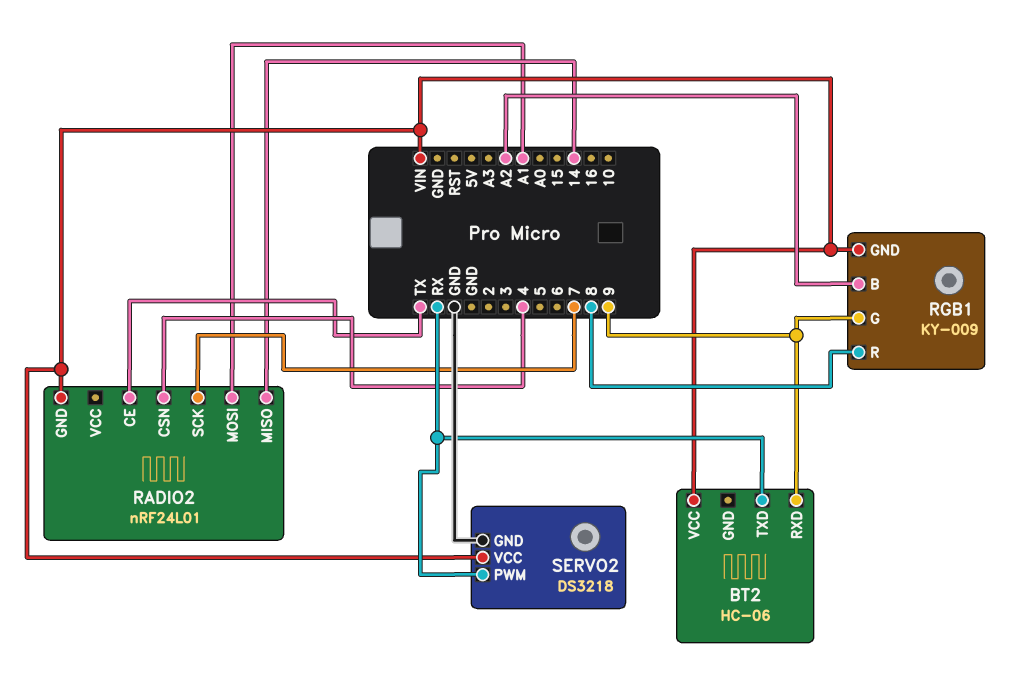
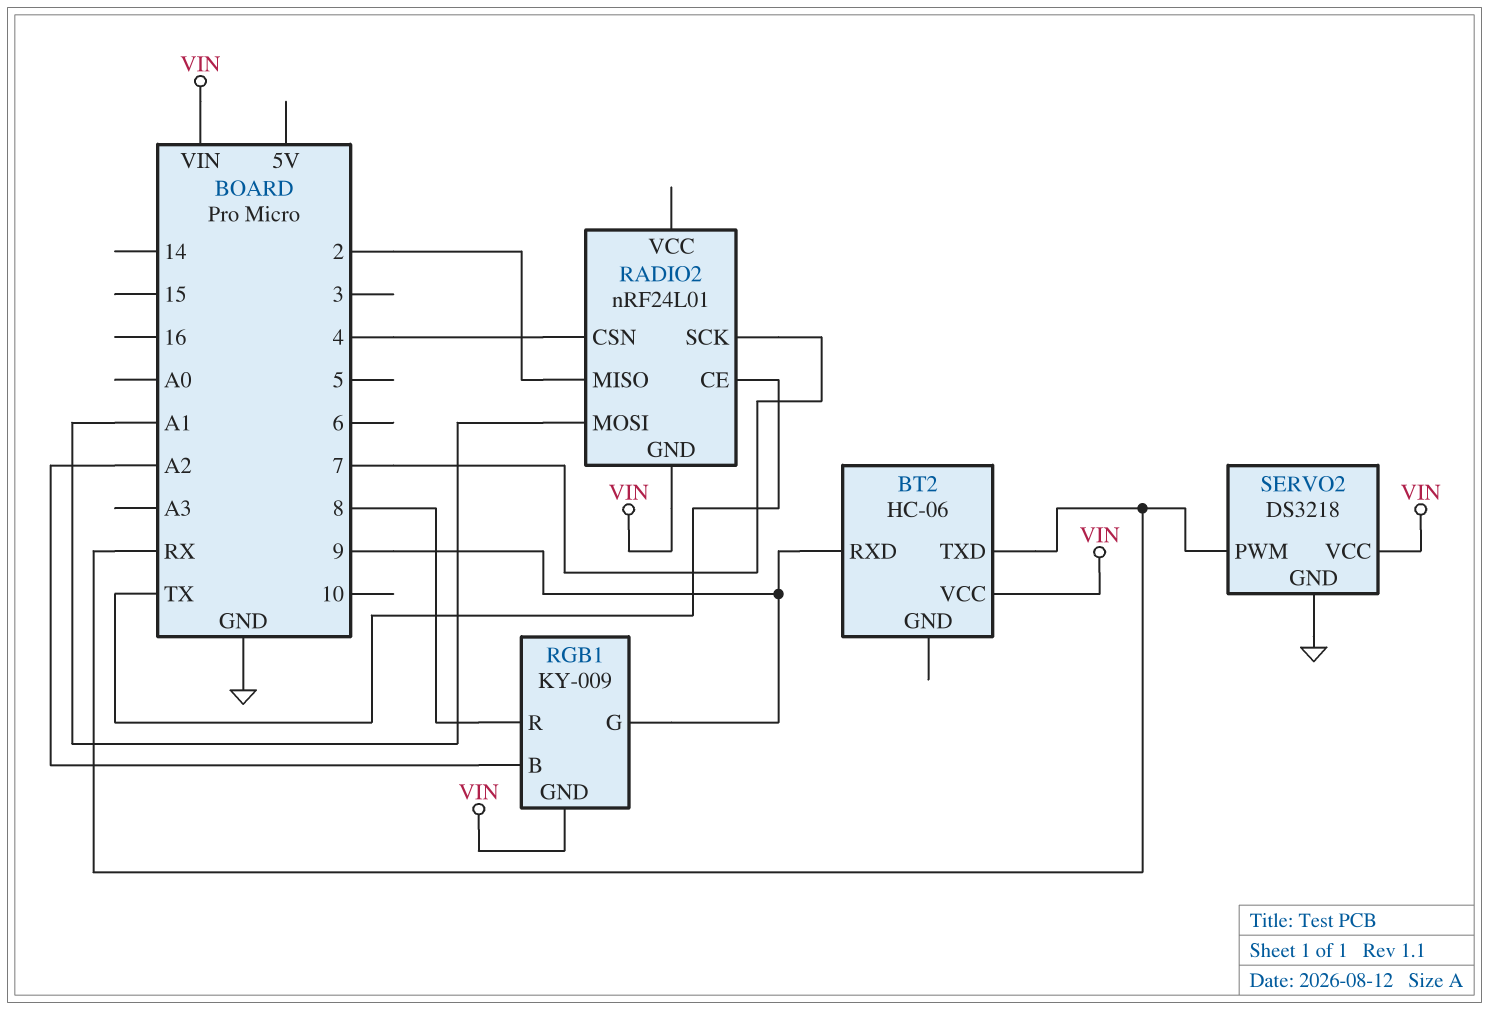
RADIO2 pin MISO: 14 -> 2

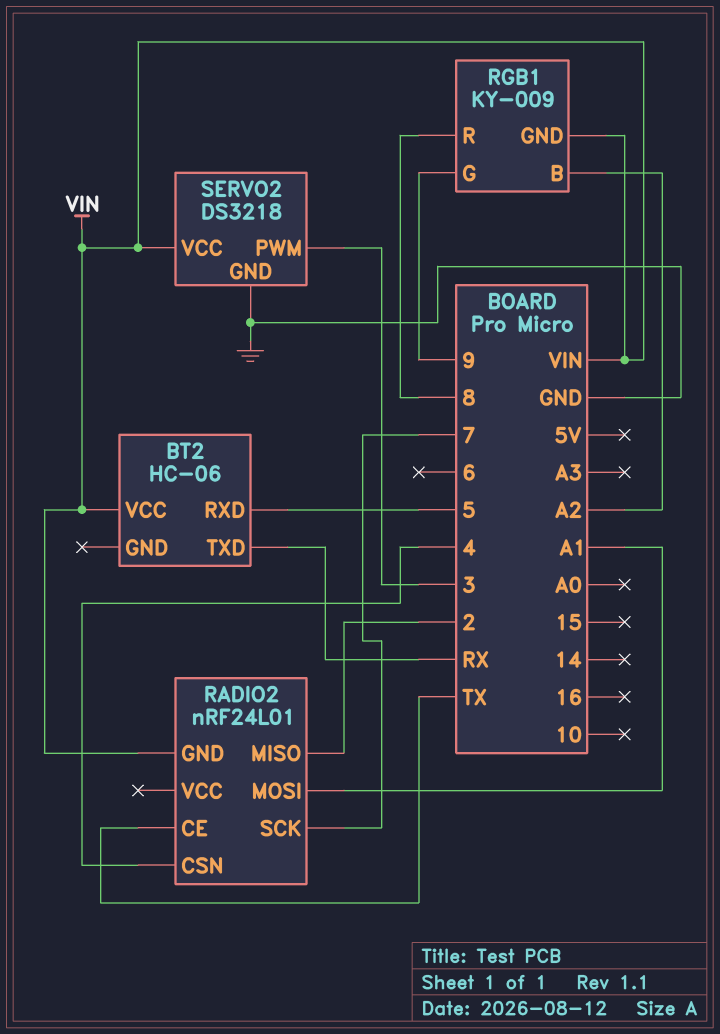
BT2 pin RXD: 9 -> 5
SERVO2 pin PWM: RX -> 3

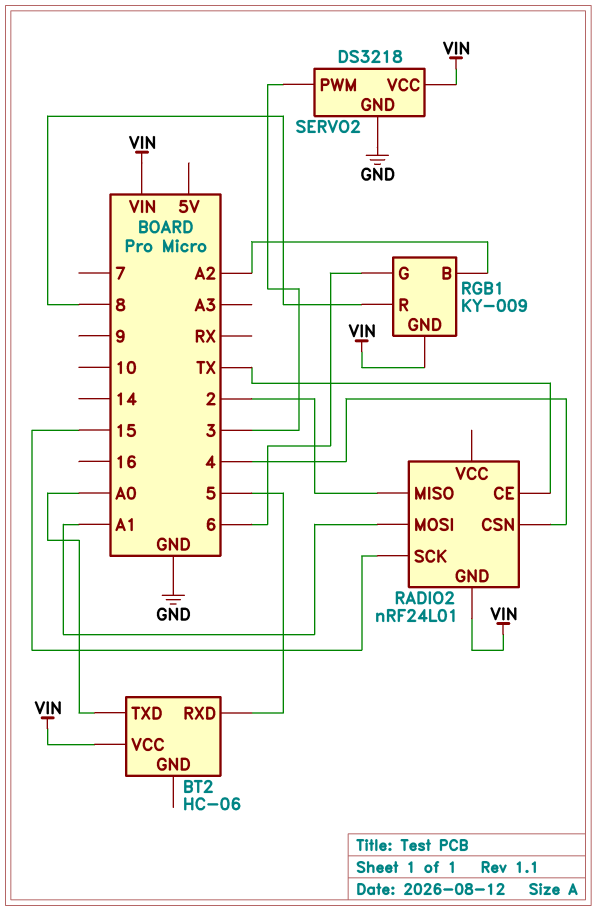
BT2 pin TXD: RX -> A0
RADIO2 pin SCK: 7 -> 15
RGB1 pin G: 9 -> 6

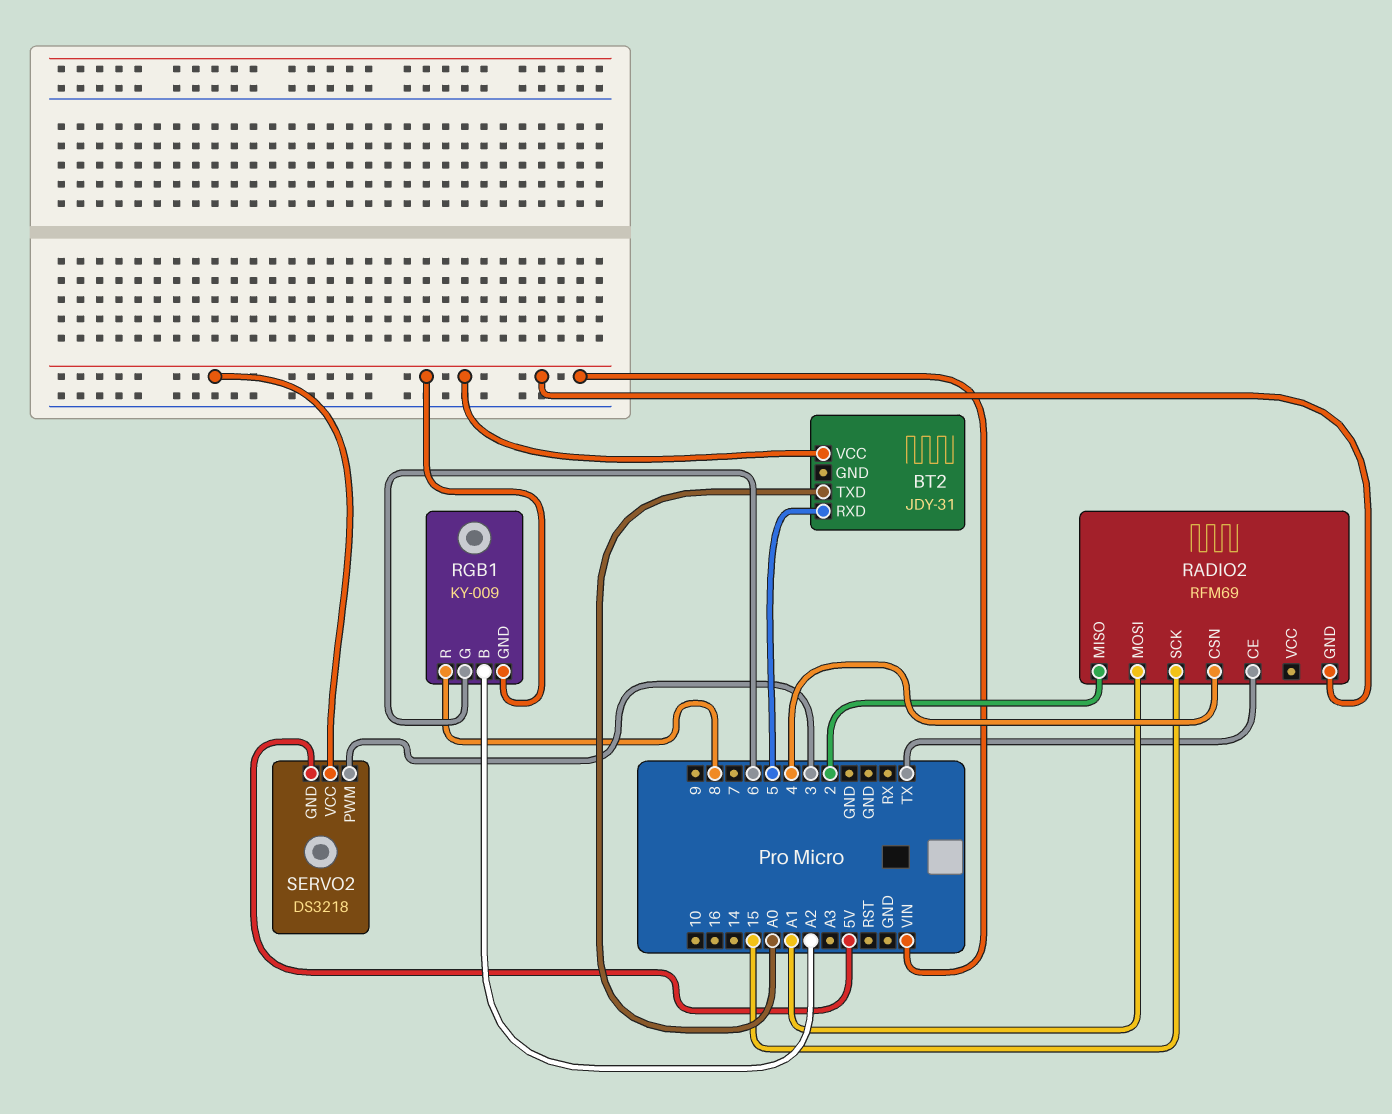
BT2: HC-06 -> JDY-31
RADIO2: nRF24L01 -> RFM69
SERVO2 pin GND: GND -> 5V

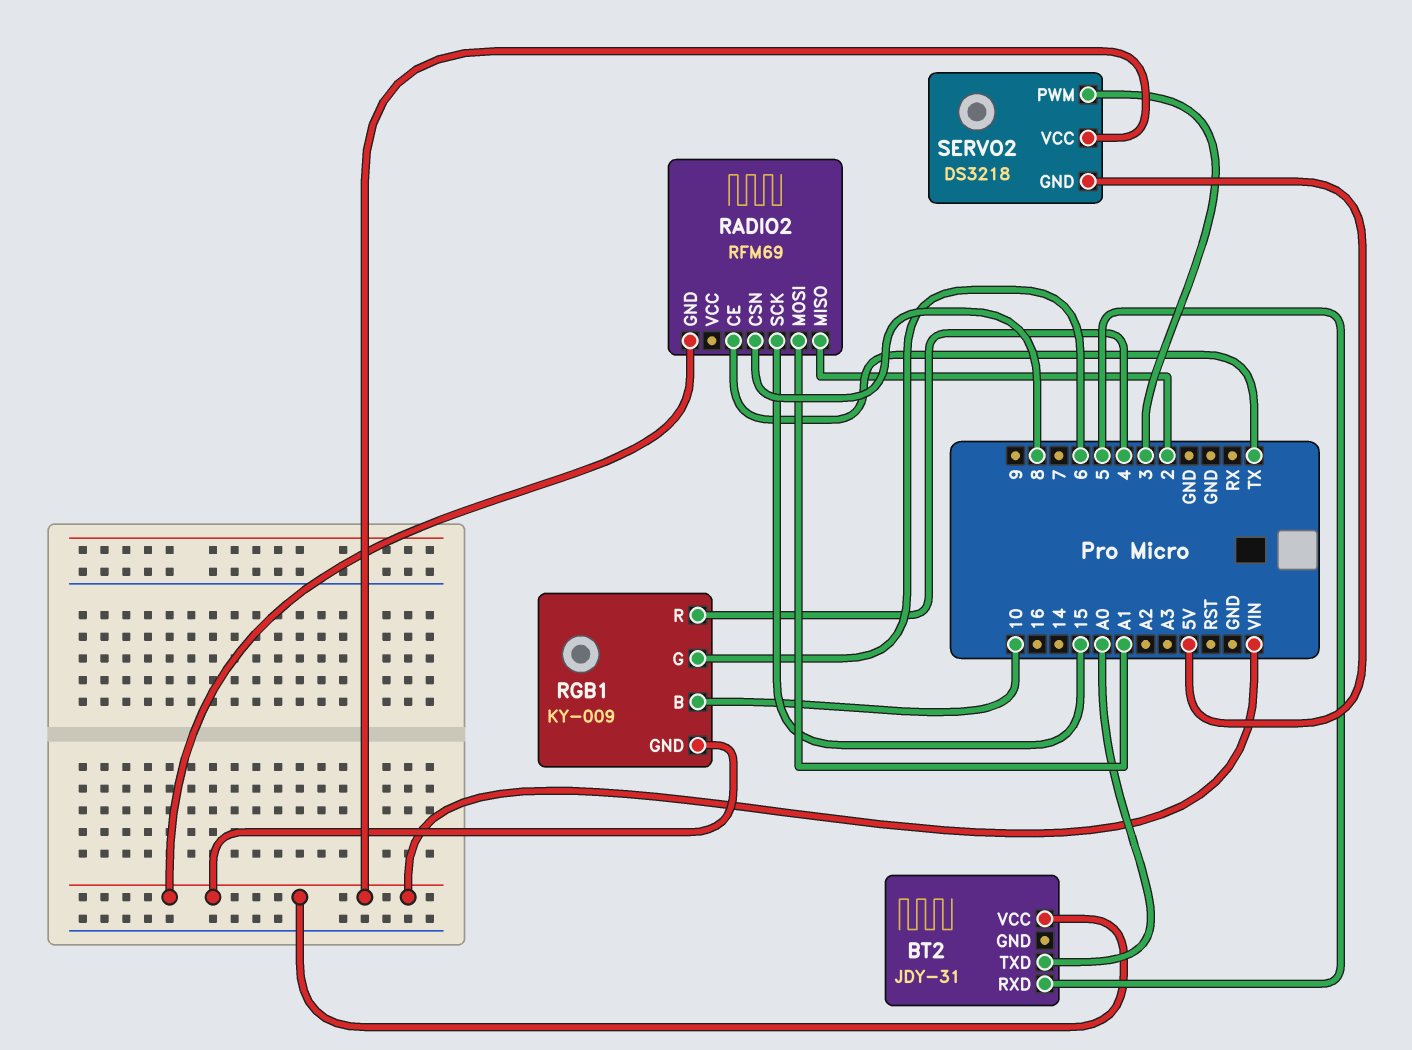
RADIO2 pin CSN: 4 -> 8
RGB1 pin B: A2 -> 10
RGB1 pin R: 8 -> 4

